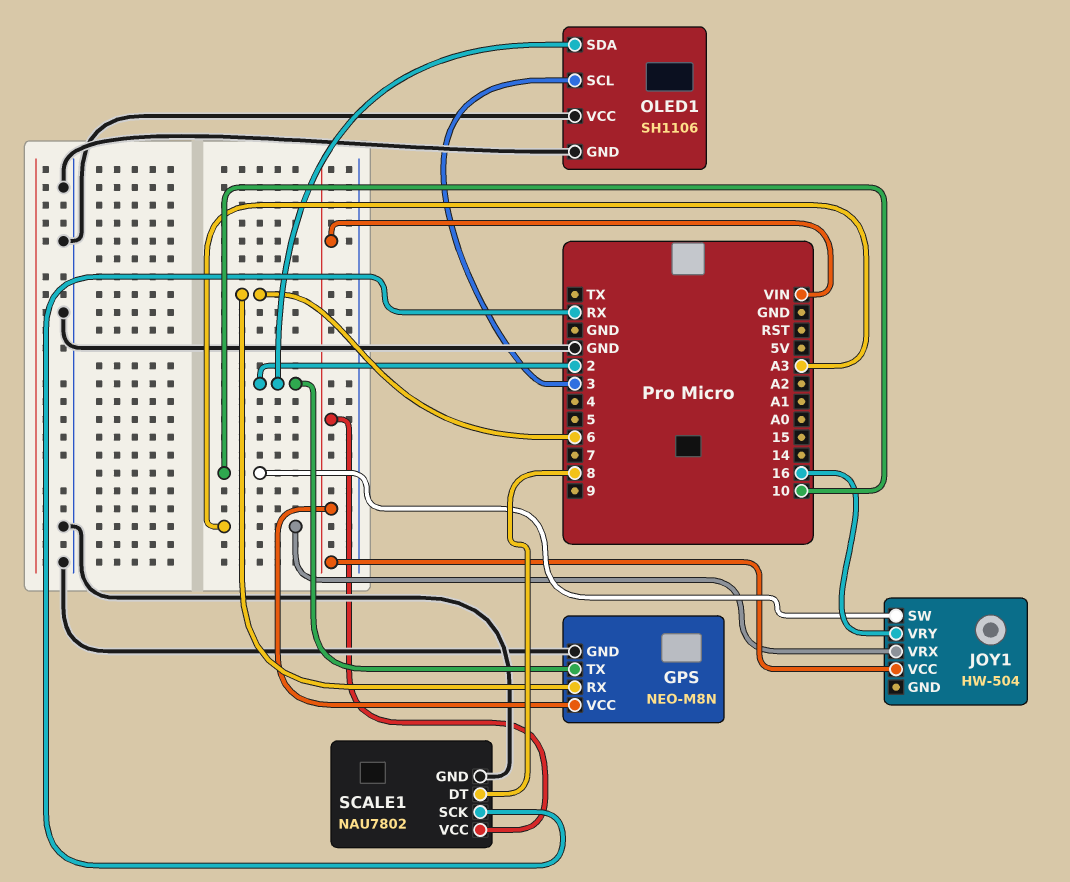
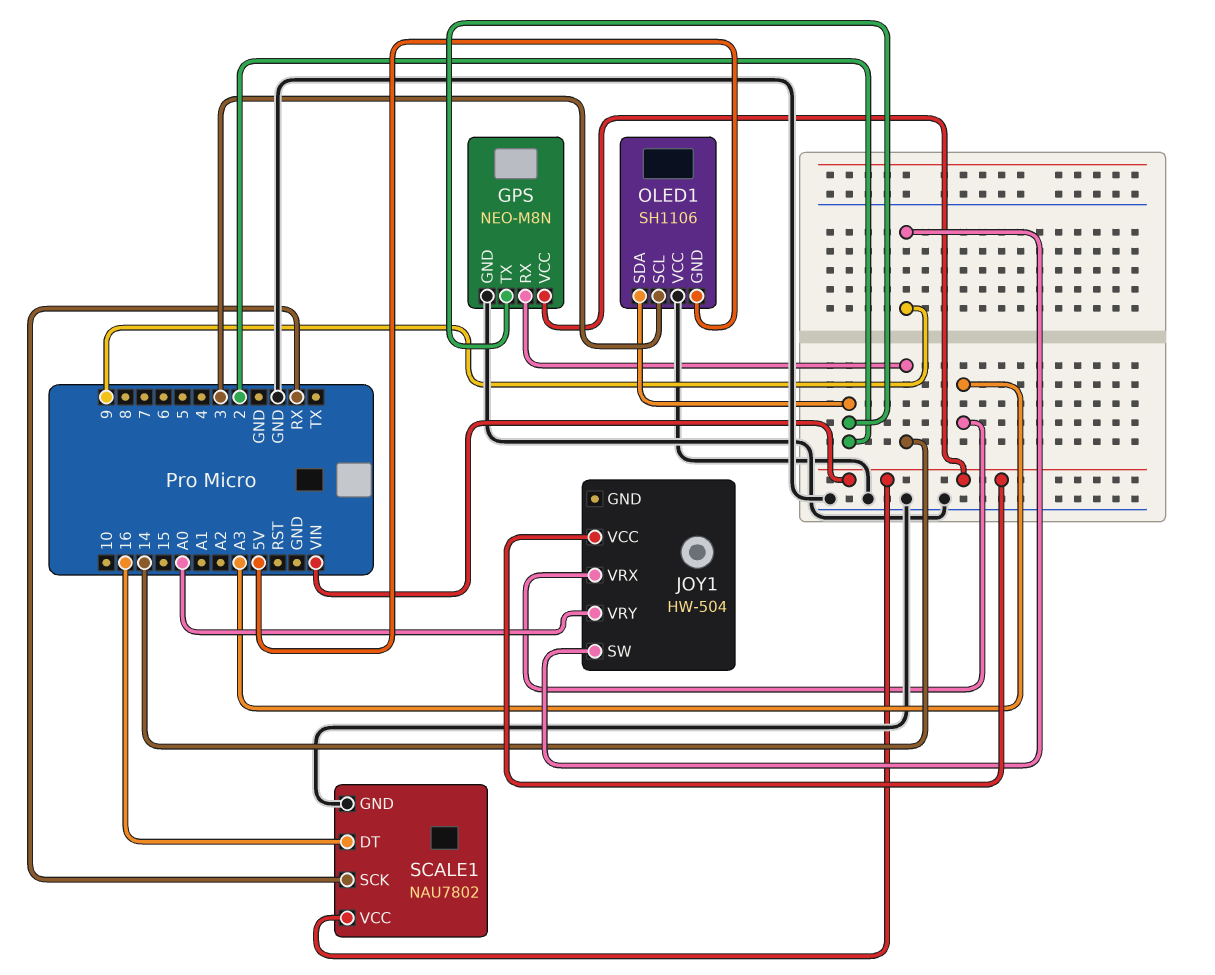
GPS pin RX: 6 -> 14
JOY1 pin SW: 10 -> 9
JOY1 pin VRY: 16 -> A0
OLED1 pin GND: GND -> 5V
SCALE1 pin DT: 8 -> 16

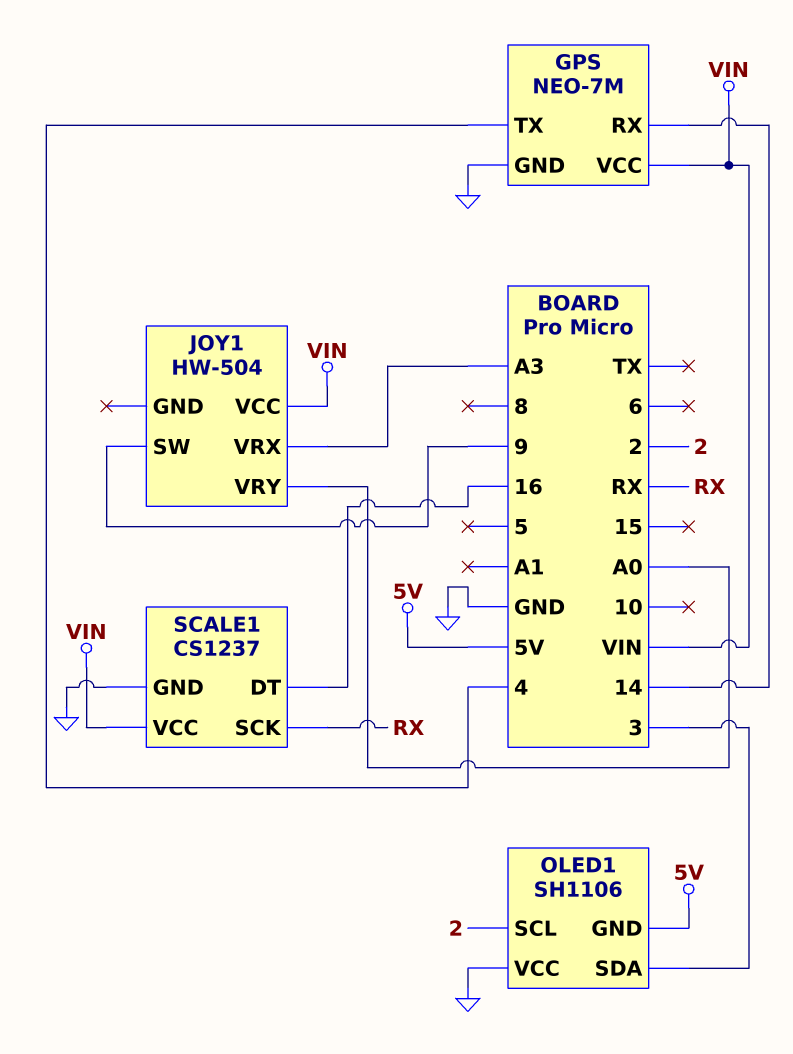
GPS: NEO-M8N -> NEO-7M
GPS pin TX: 2 -> 4
OLED1 pin SCL: 3 -> 2
OLED1 pin SDA: 2 -> 3
SCALE1: NAU7802 -> CS1237

